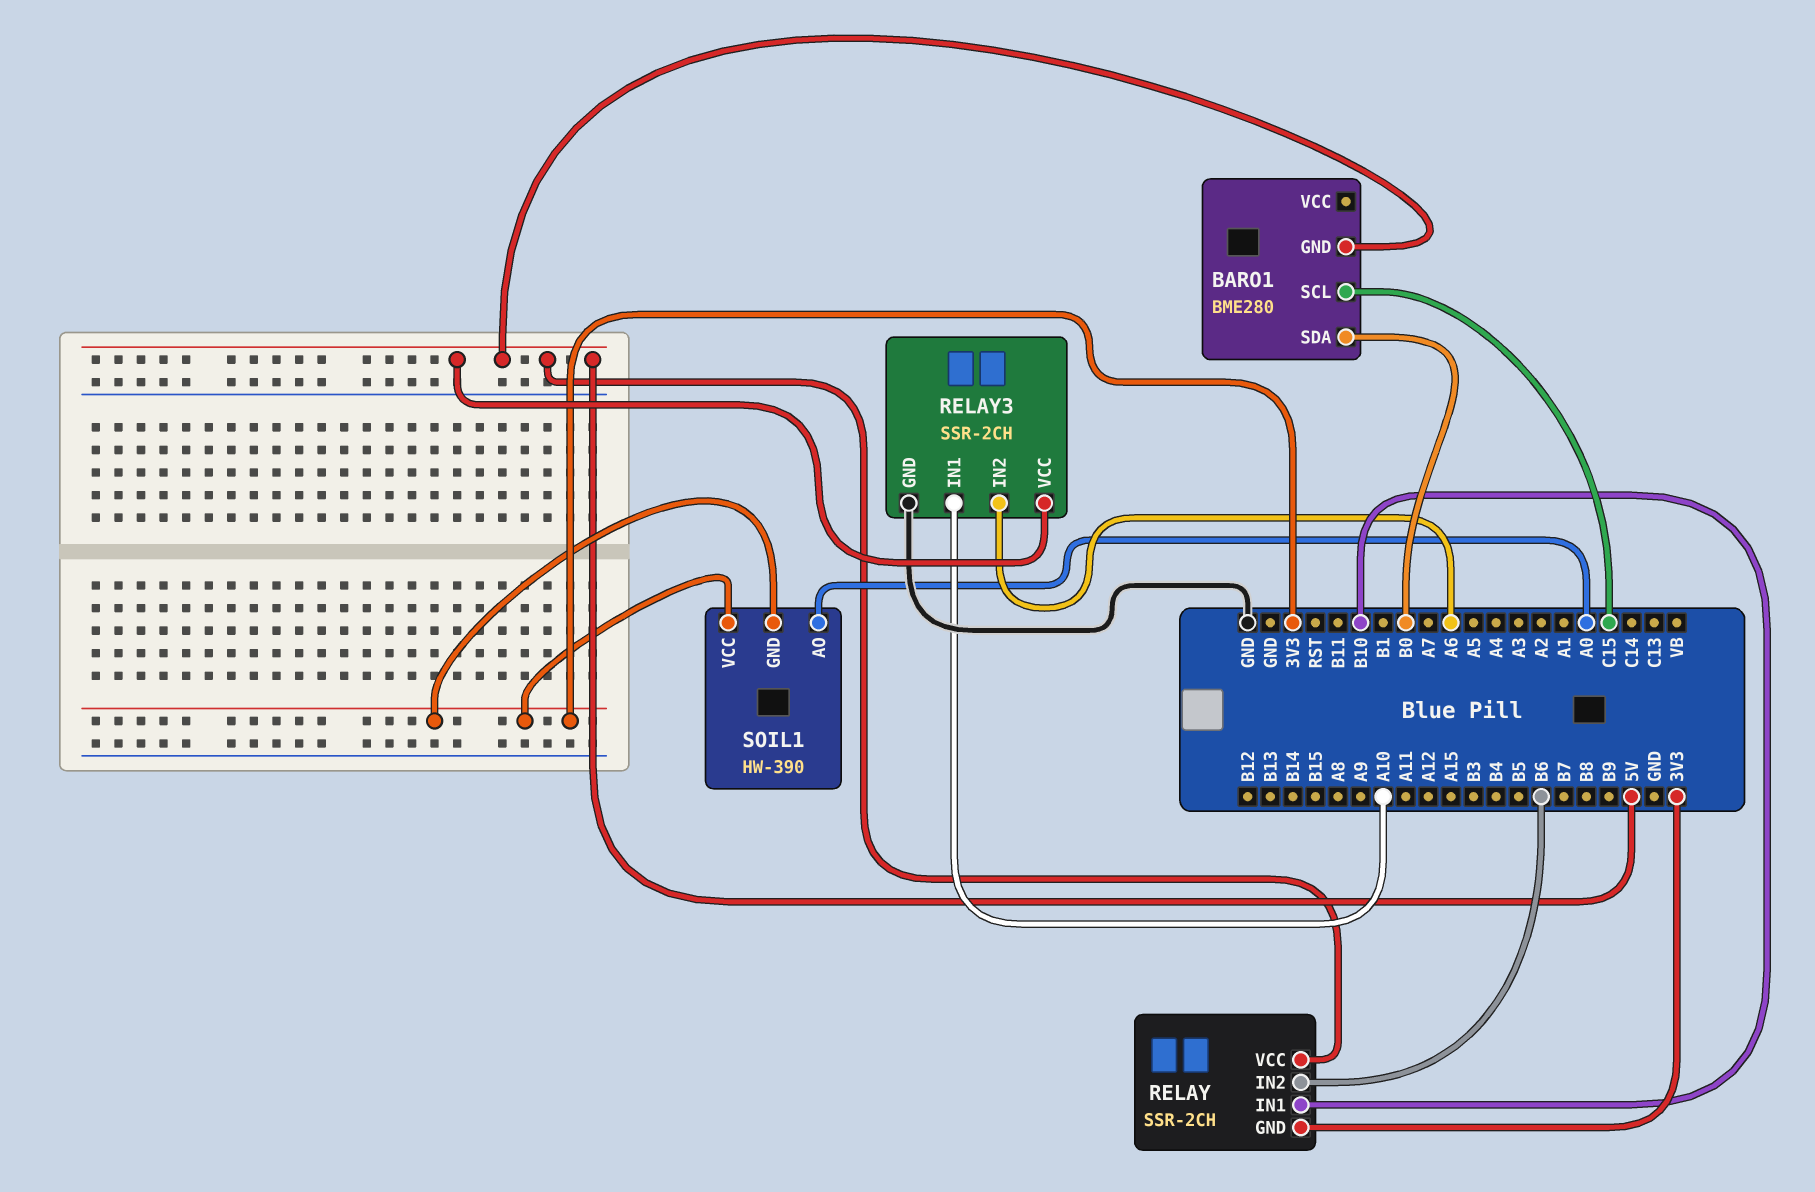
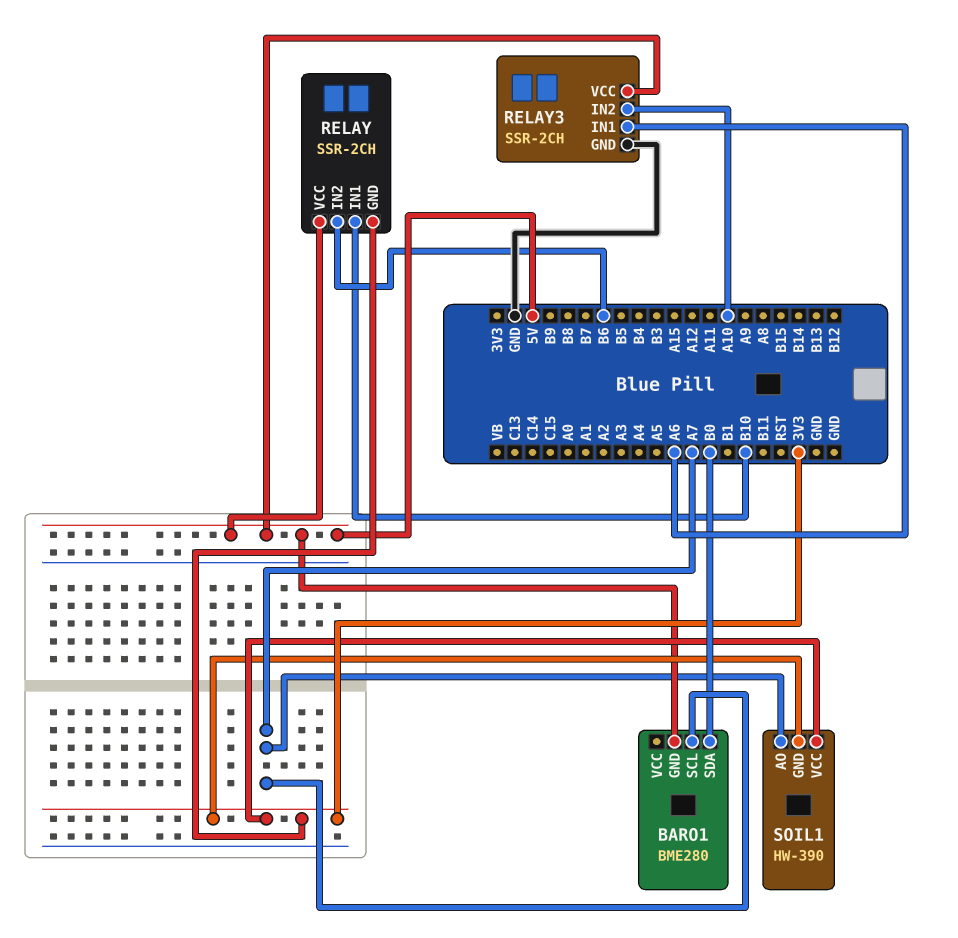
BARO1 pin SCL: C15 -> A7
RELAY3 pin IN1: A10 -> A6
RELAY3 pin IN2: A6 -> A10
SOIL1 pin AO: A0 -> A7

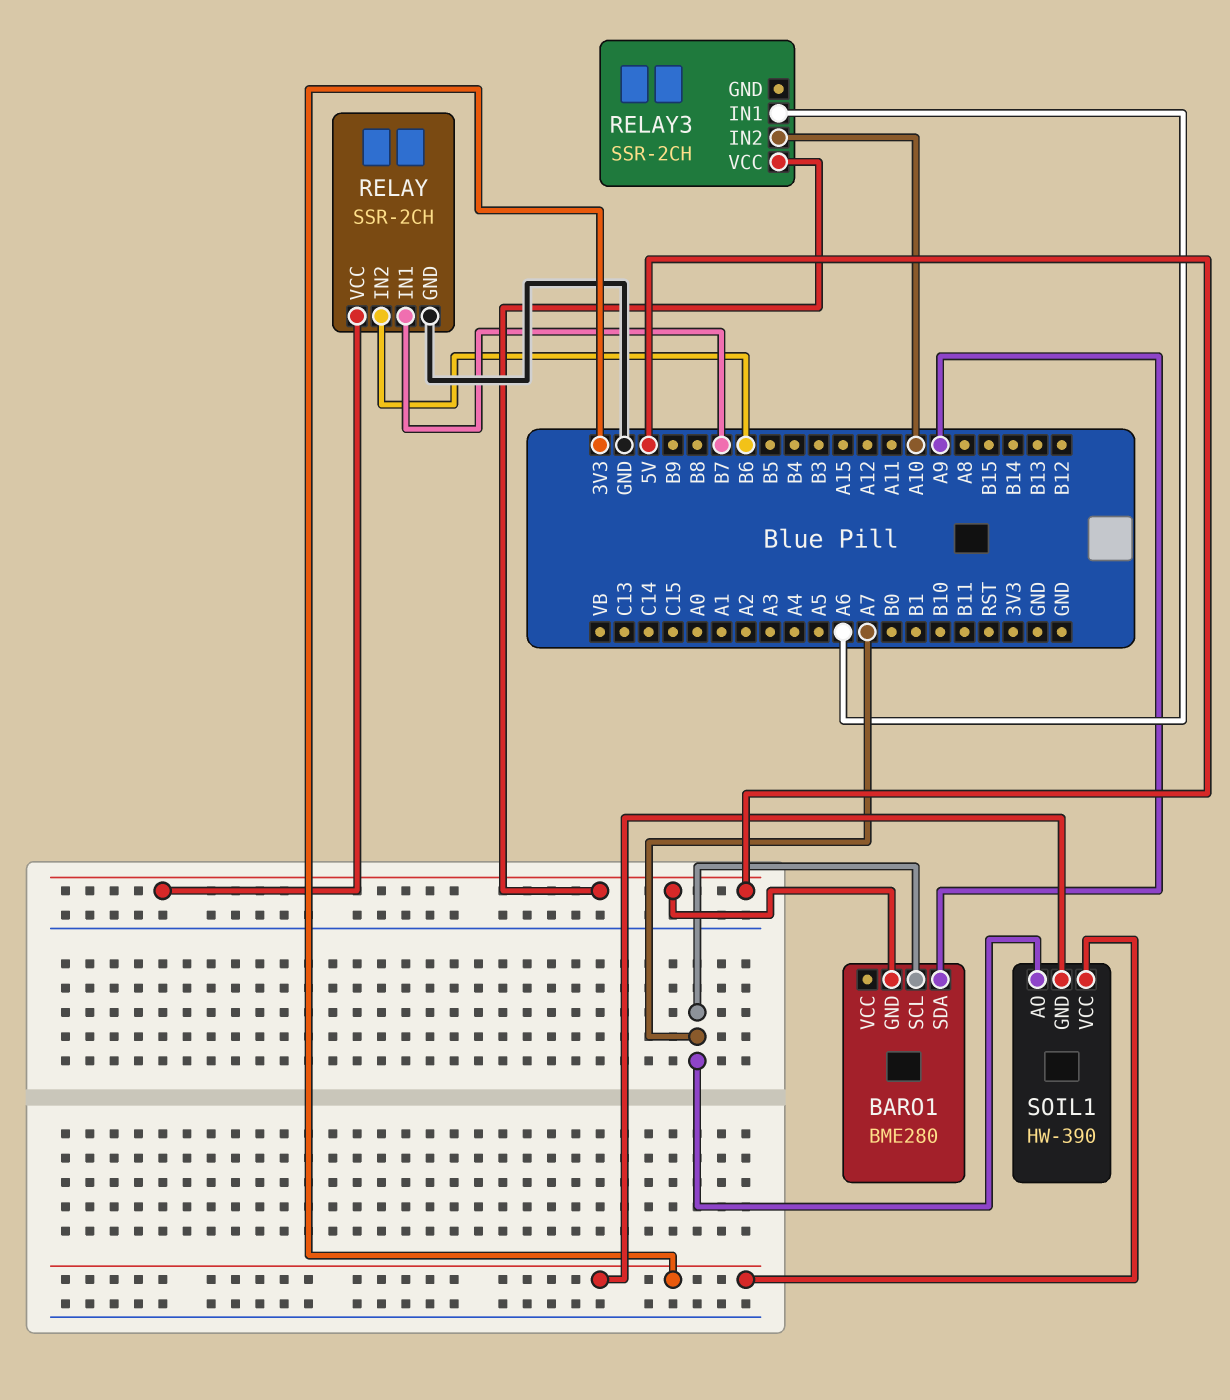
BARO1 pin SDA: B0 -> A9
RELAY pin GND: 3V3 -> GND
RELAY pin IN1: B10 -> B7
RELAY3 pin GND: GND -> none

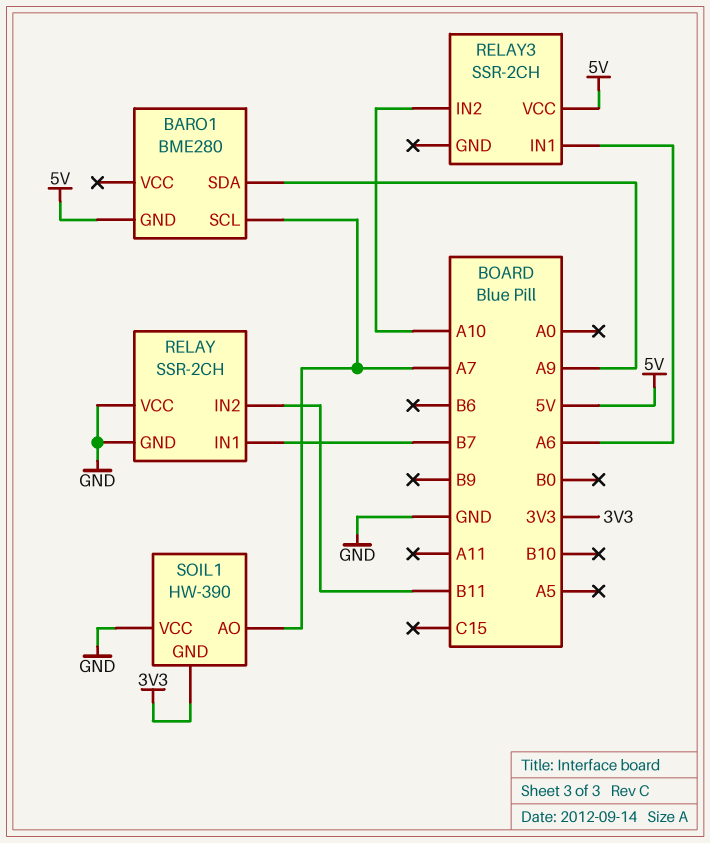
RELAY pin IN2: B6 -> B11
RELAY pin VCC: 5V -> GND
SOIL1 pin VCC: 3V3 -> GND

